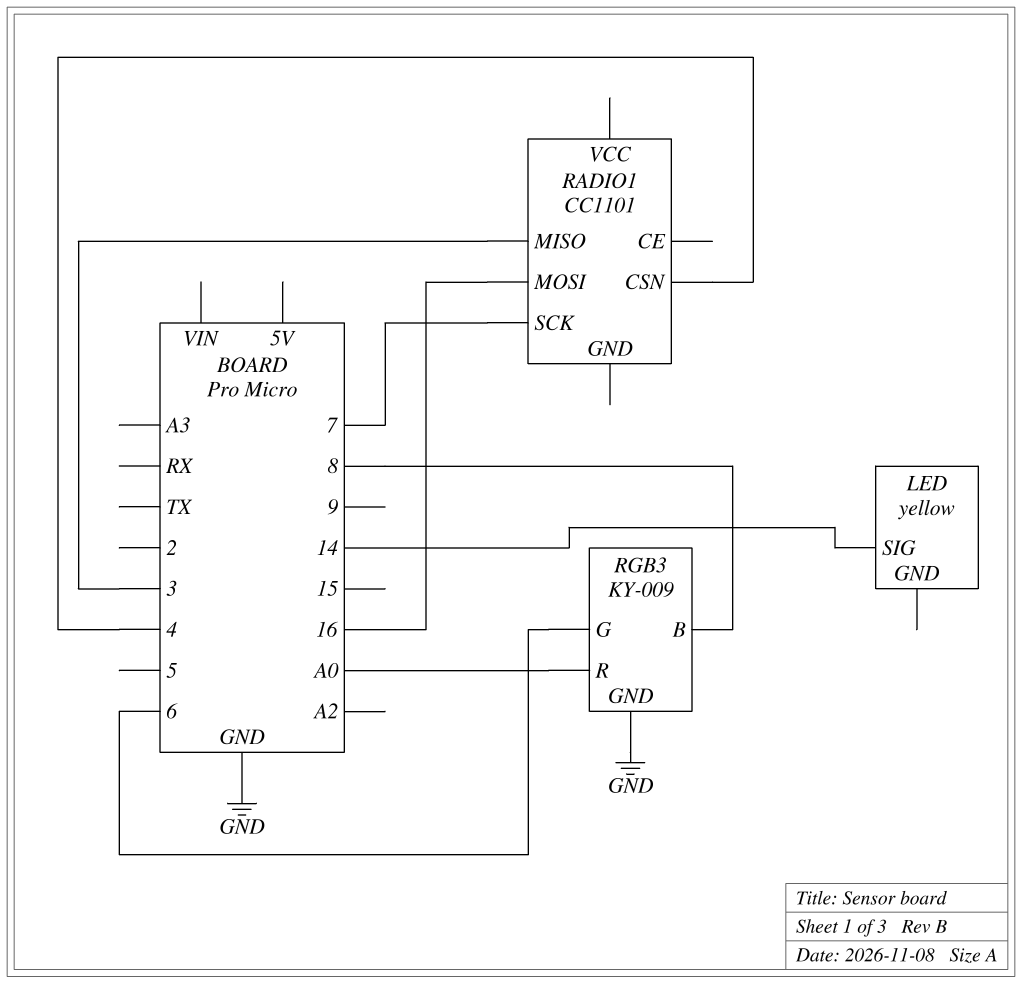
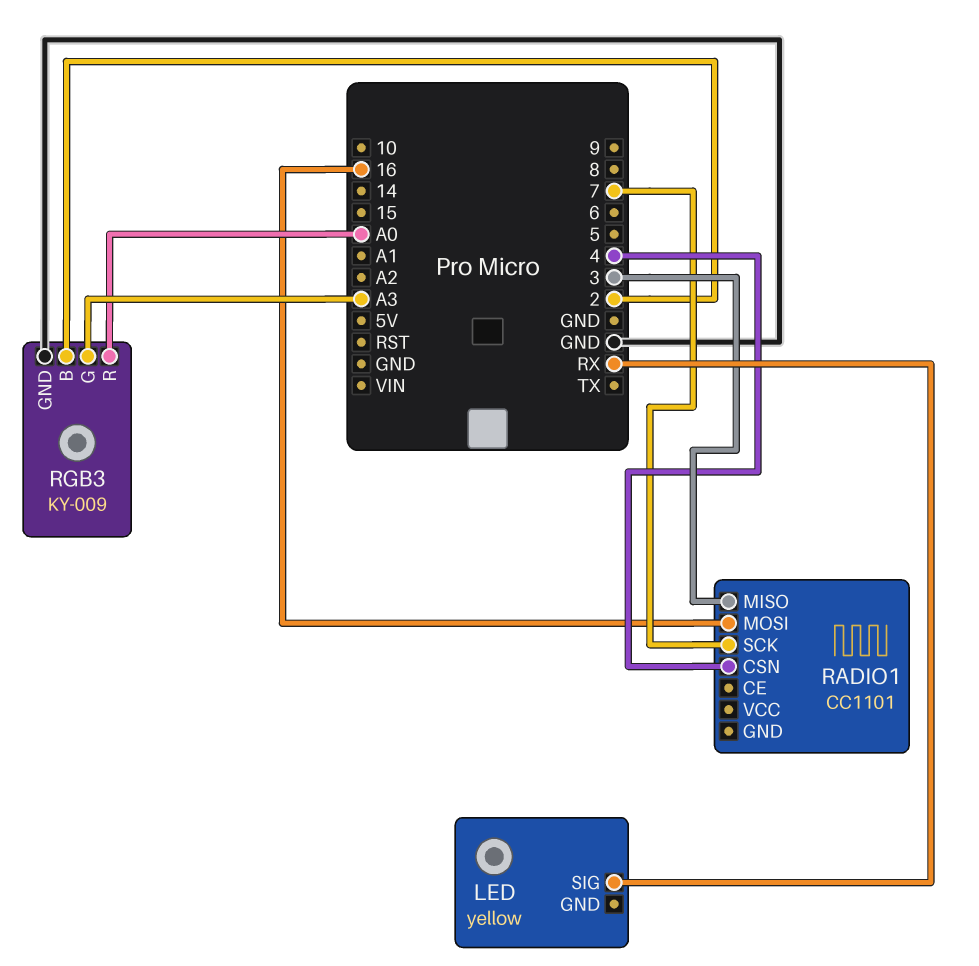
LED pin SIG: 14 -> RX
RGB3 pin B: 8 -> 2
RGB3 pin G: 6 -> A3

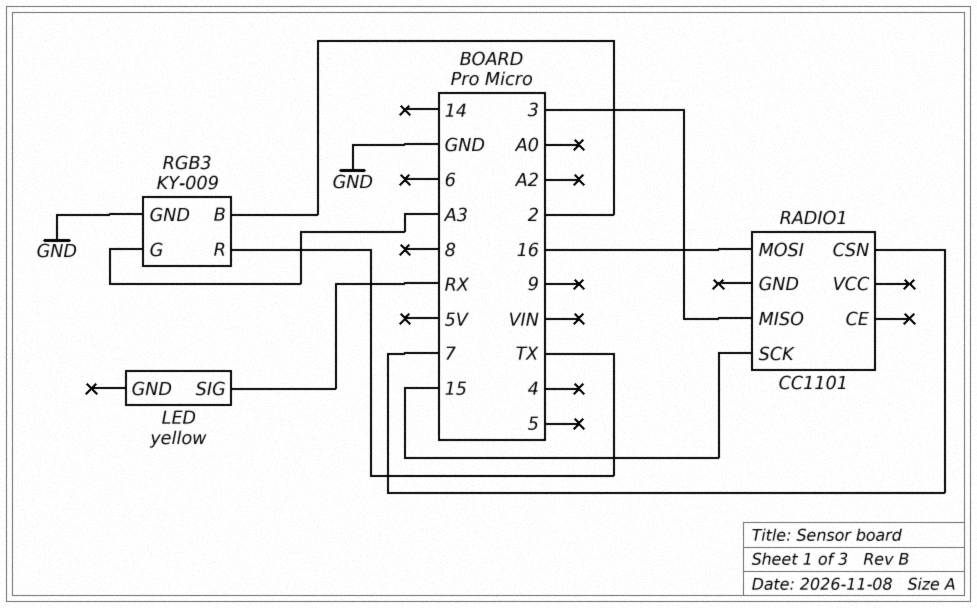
RADIO1 pin CSN: 4 -> 7
RADIO1 pin SCK: 7 -> 15
RGB3 pin R: A0 -> TX

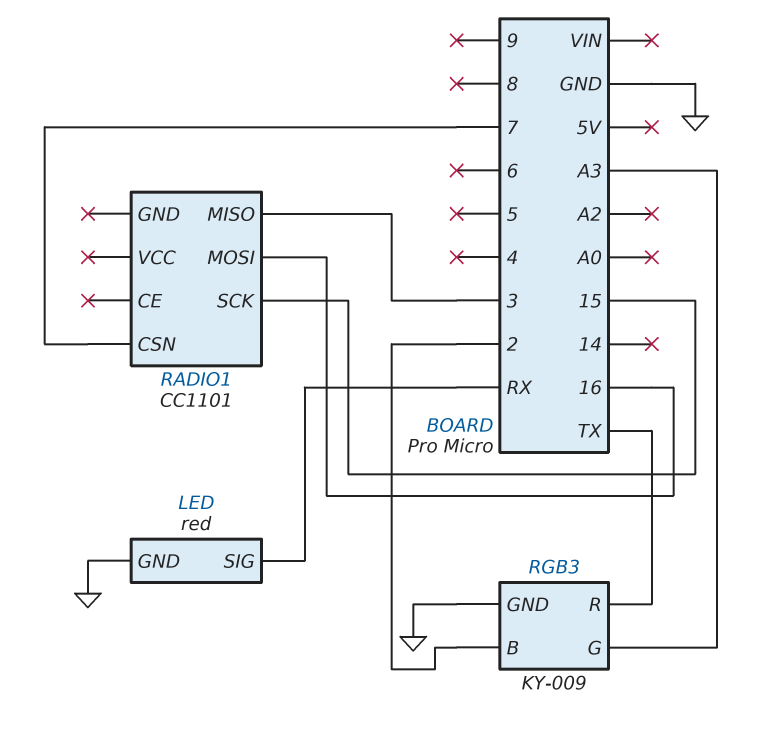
LED: yellow -> red
LED pin GND: none -> GND

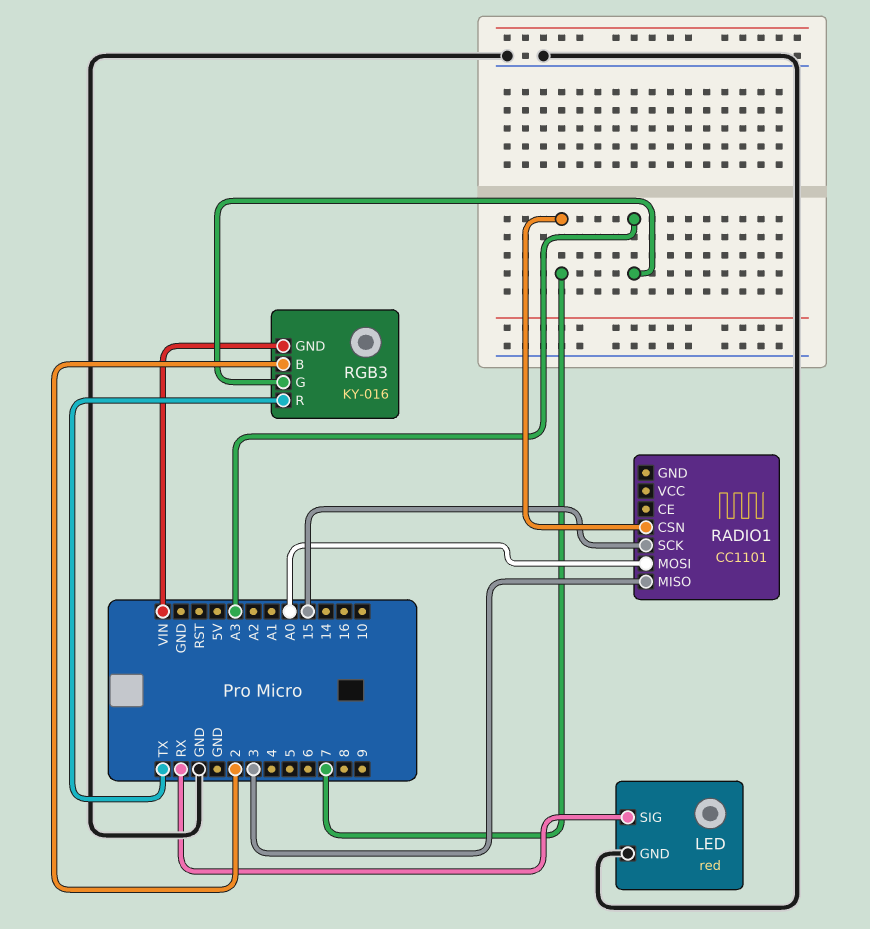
RADIO1 pin MOSI: 16 -> A0
RGB3: KY-009 -> KY-016
RGB3 pin GND: GND -> VIN

